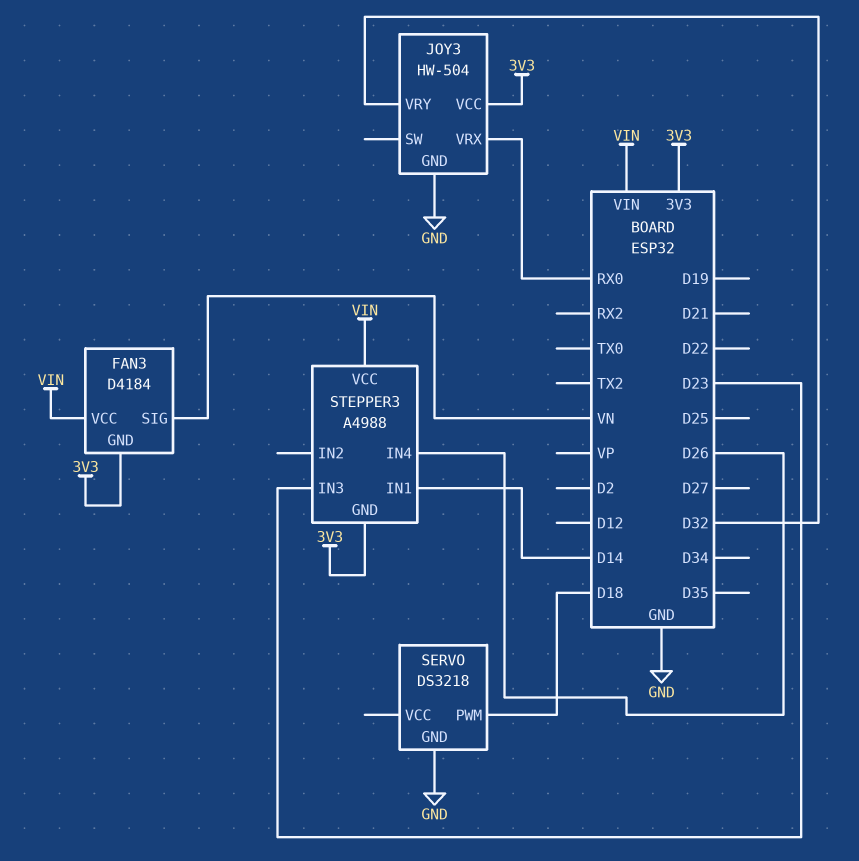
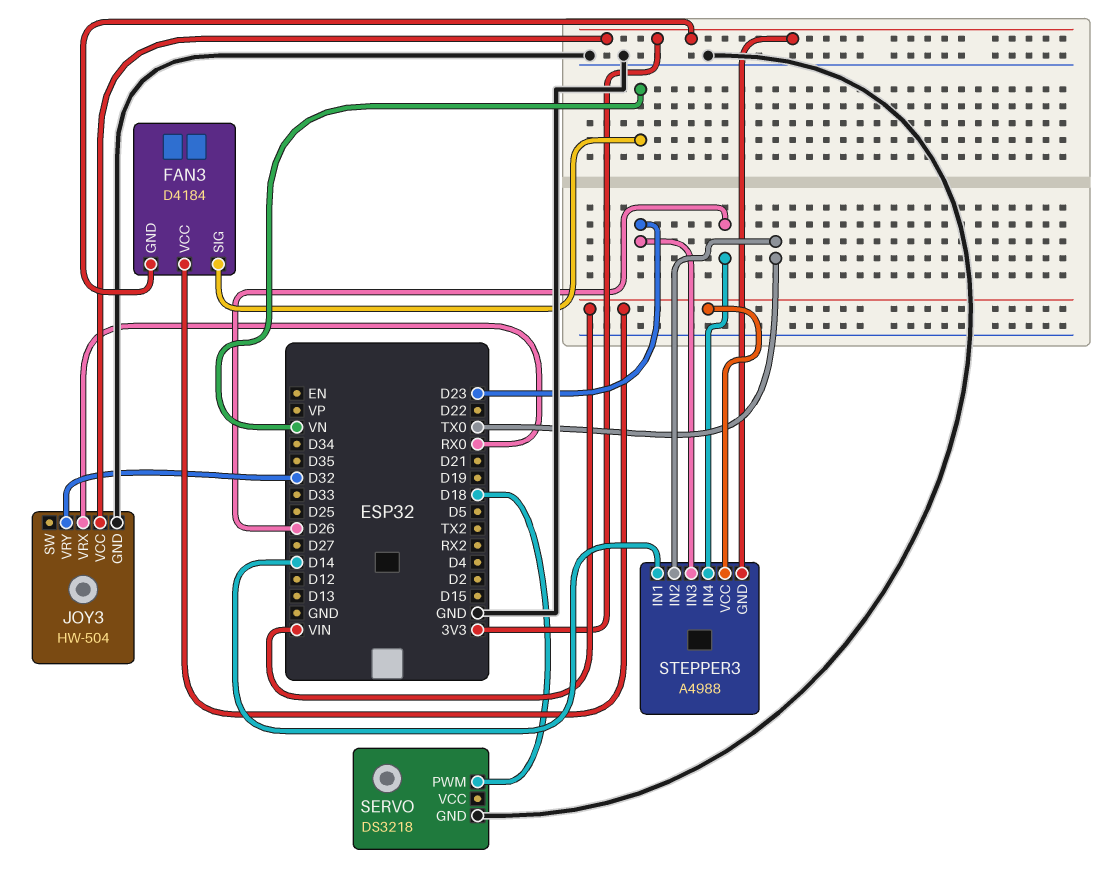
STEPPER3 pin IN2: none -> TX0

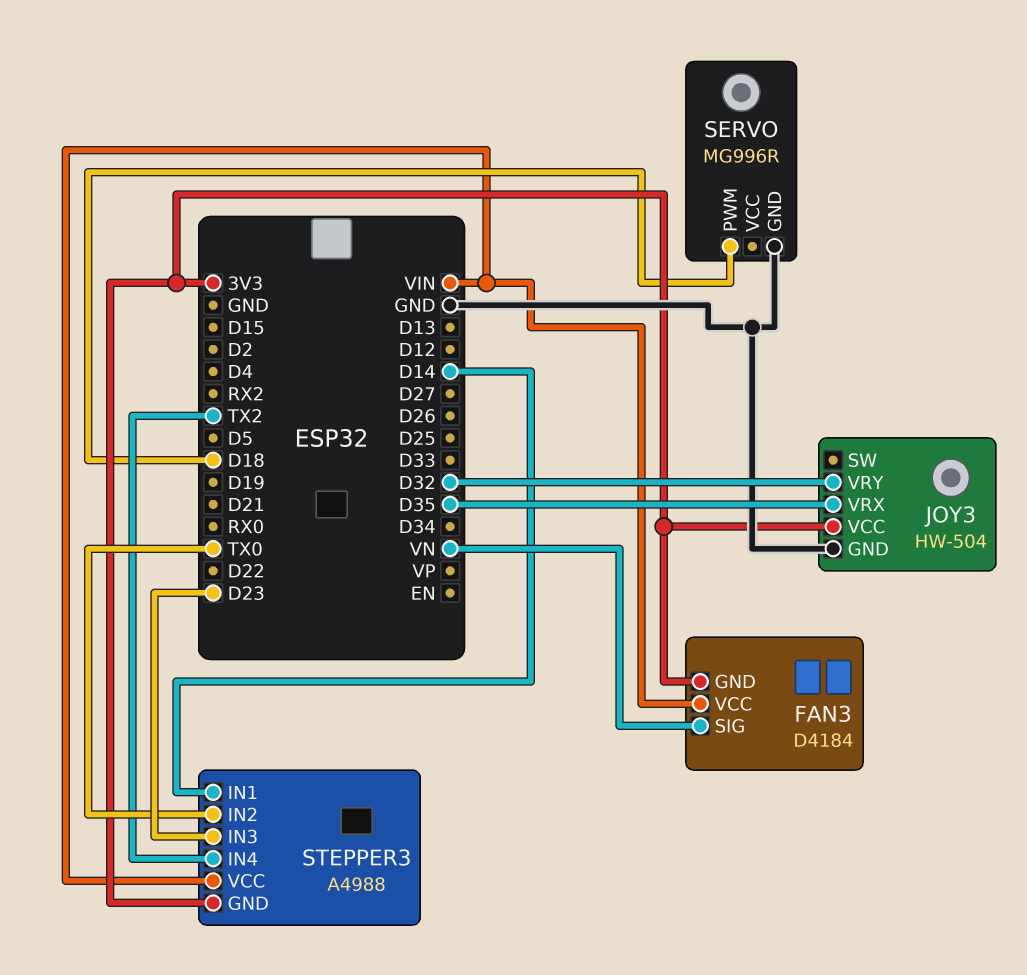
JOY3 pin VRX: RX0 -> D35
SERVO: DS3218 -> MG996R
STEPPER3 pin IN4: D26 -> TX2

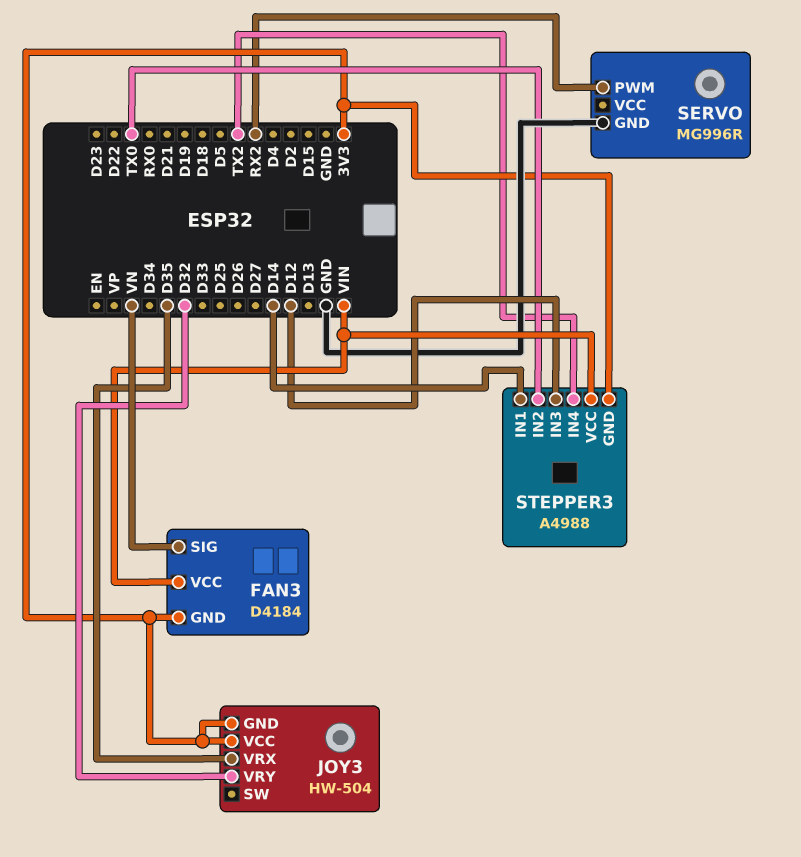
JOY3 pin GND: GND -> 3V3
SERVO pin PWM: D18 -> RX2
STEPPER3 pin IN3: D23 -> D12

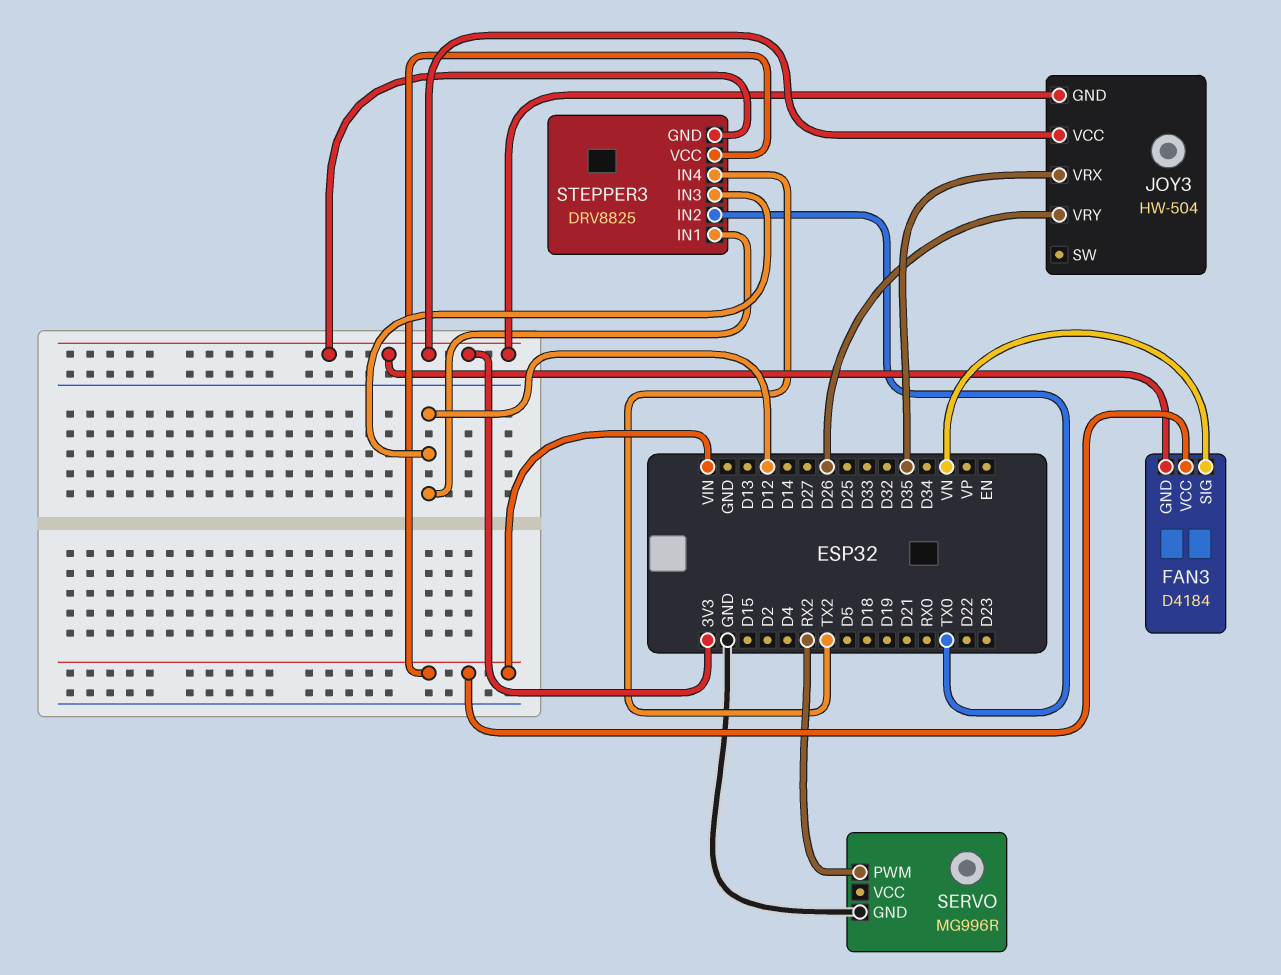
JOY3 pin VRY: D32 -> D26
STEPPER3: A4988 -> DRV8825
STEPPER3 pin IN1: D14 -> D12

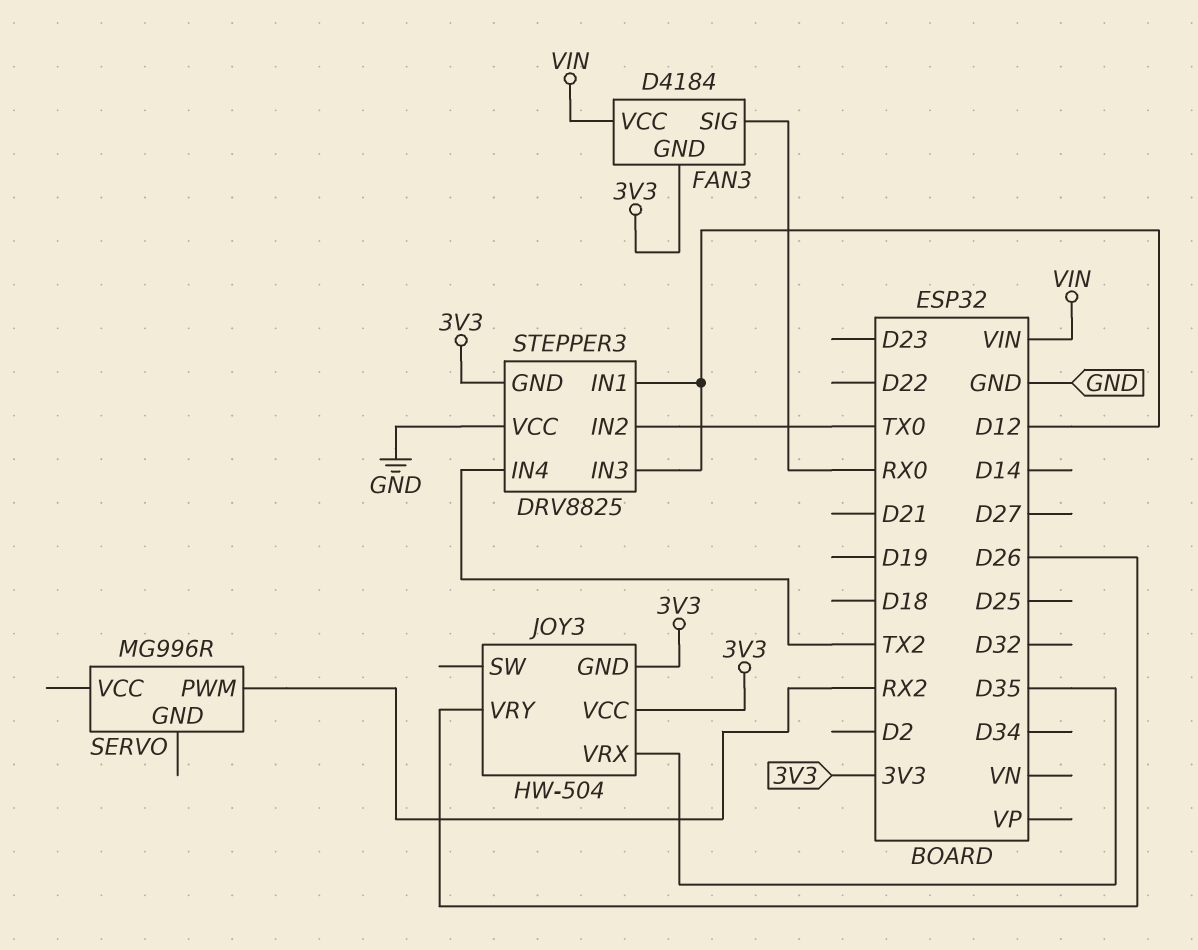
FAN3 pin SIG: VN -> RX0
SERVO pin GND: GND -> none
STEPPER3 pin VCC: VIN -> GND

